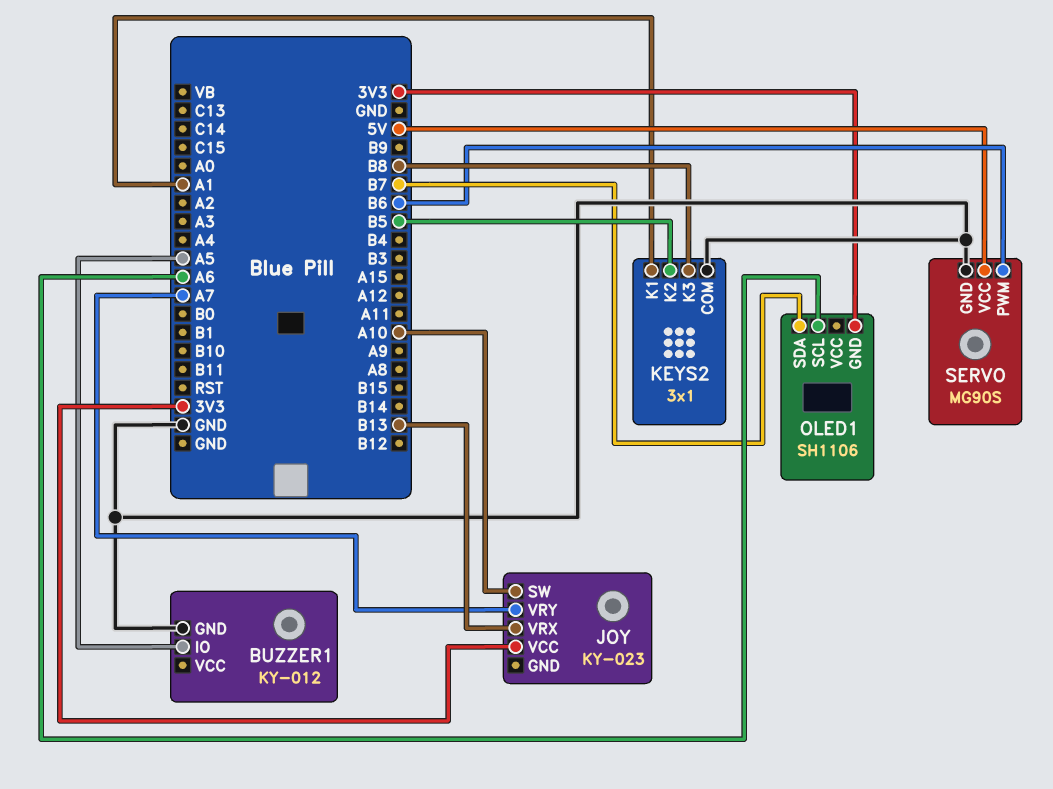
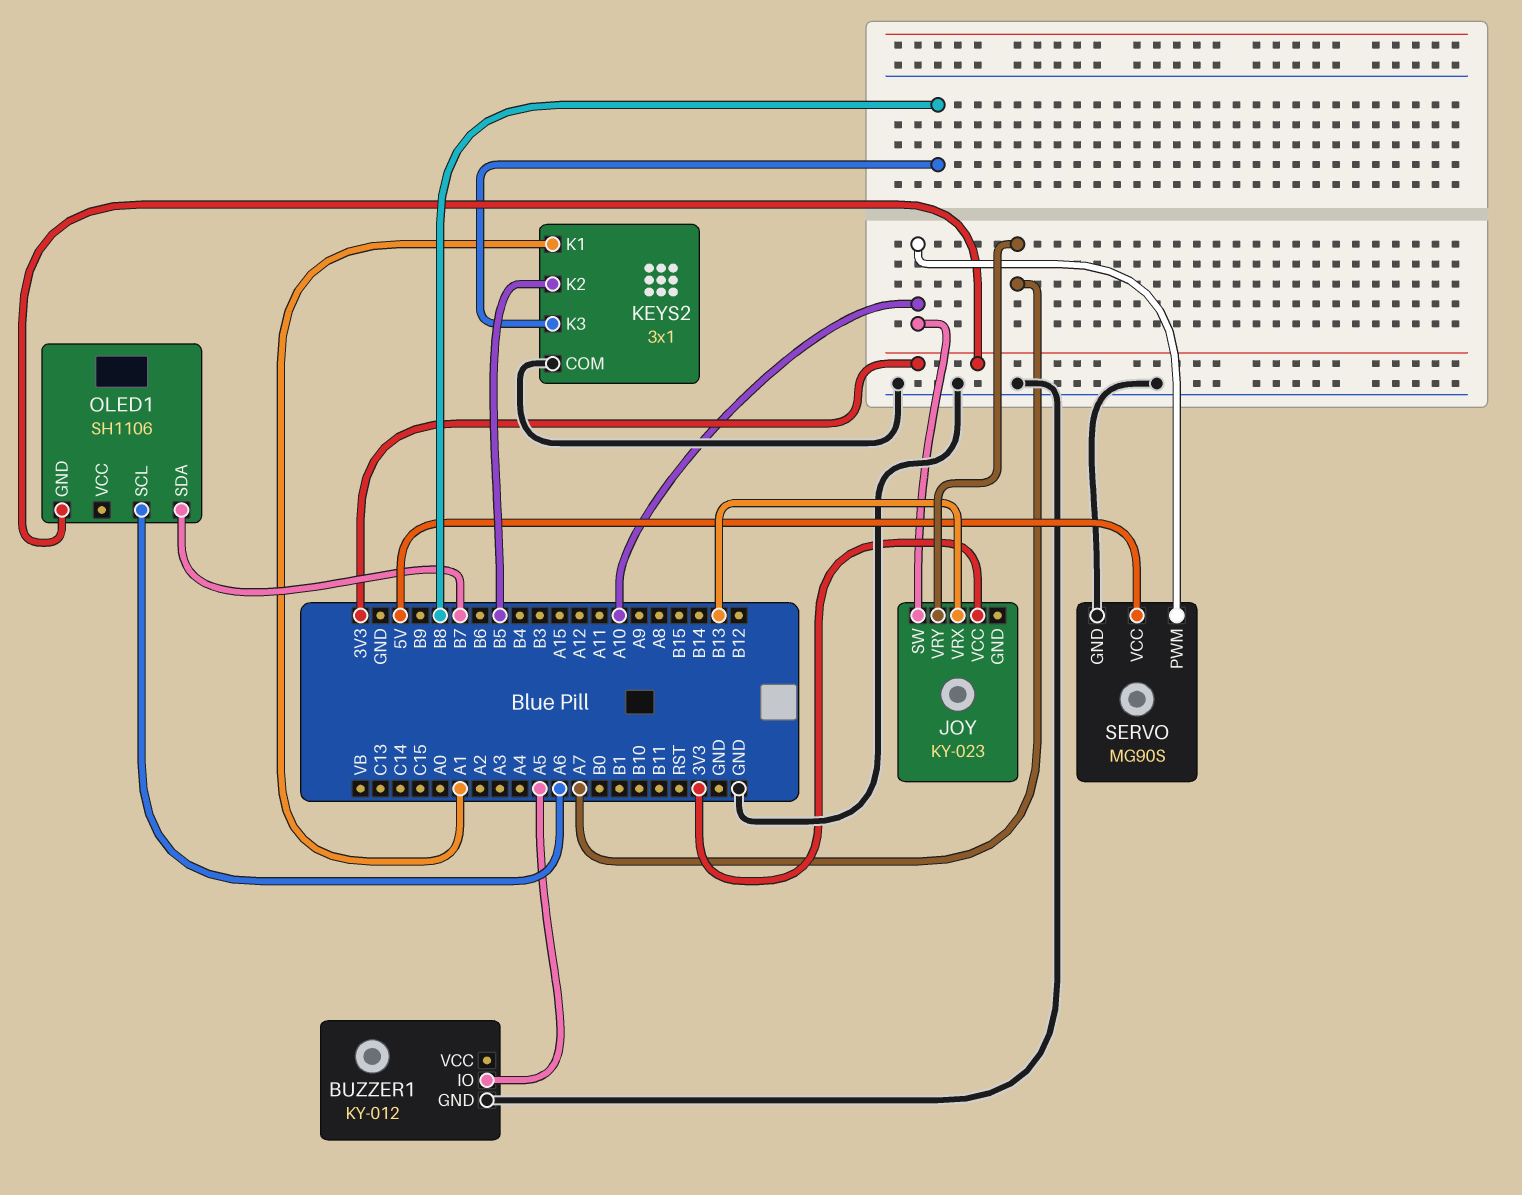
SERVO pin PWM: B6 -> A10

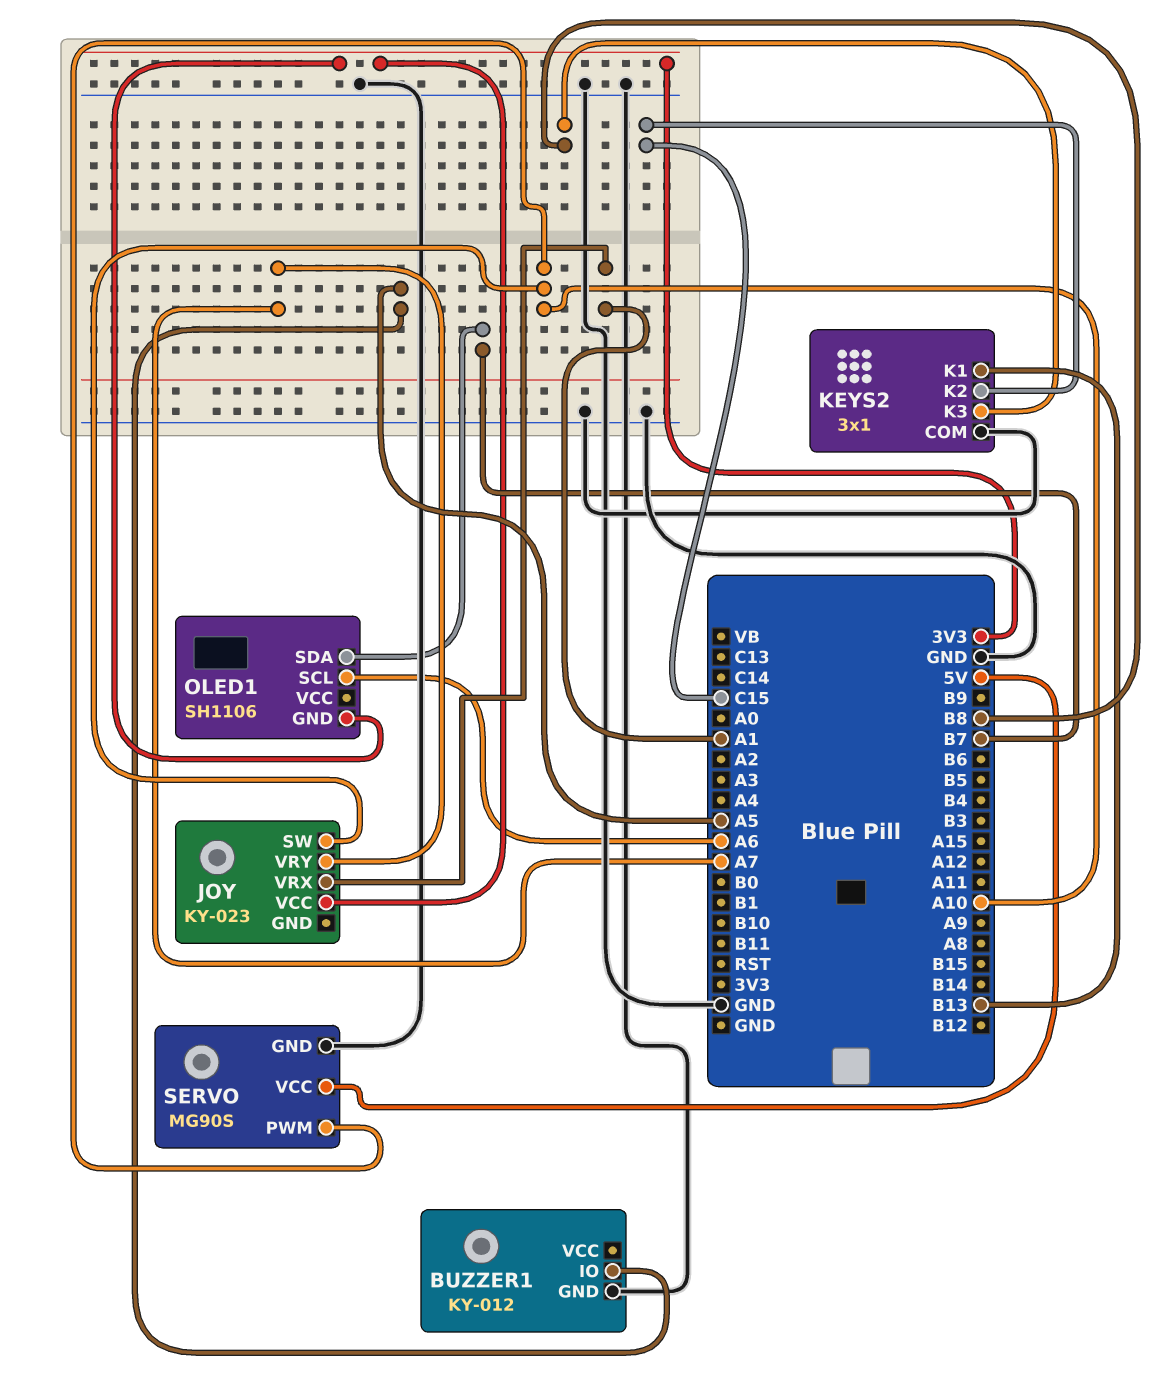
JOY pin VRX: B13 -> A1
KEYS2 pin K1: A1 -> B13
KEYS2 pin K2: B5 -> C15

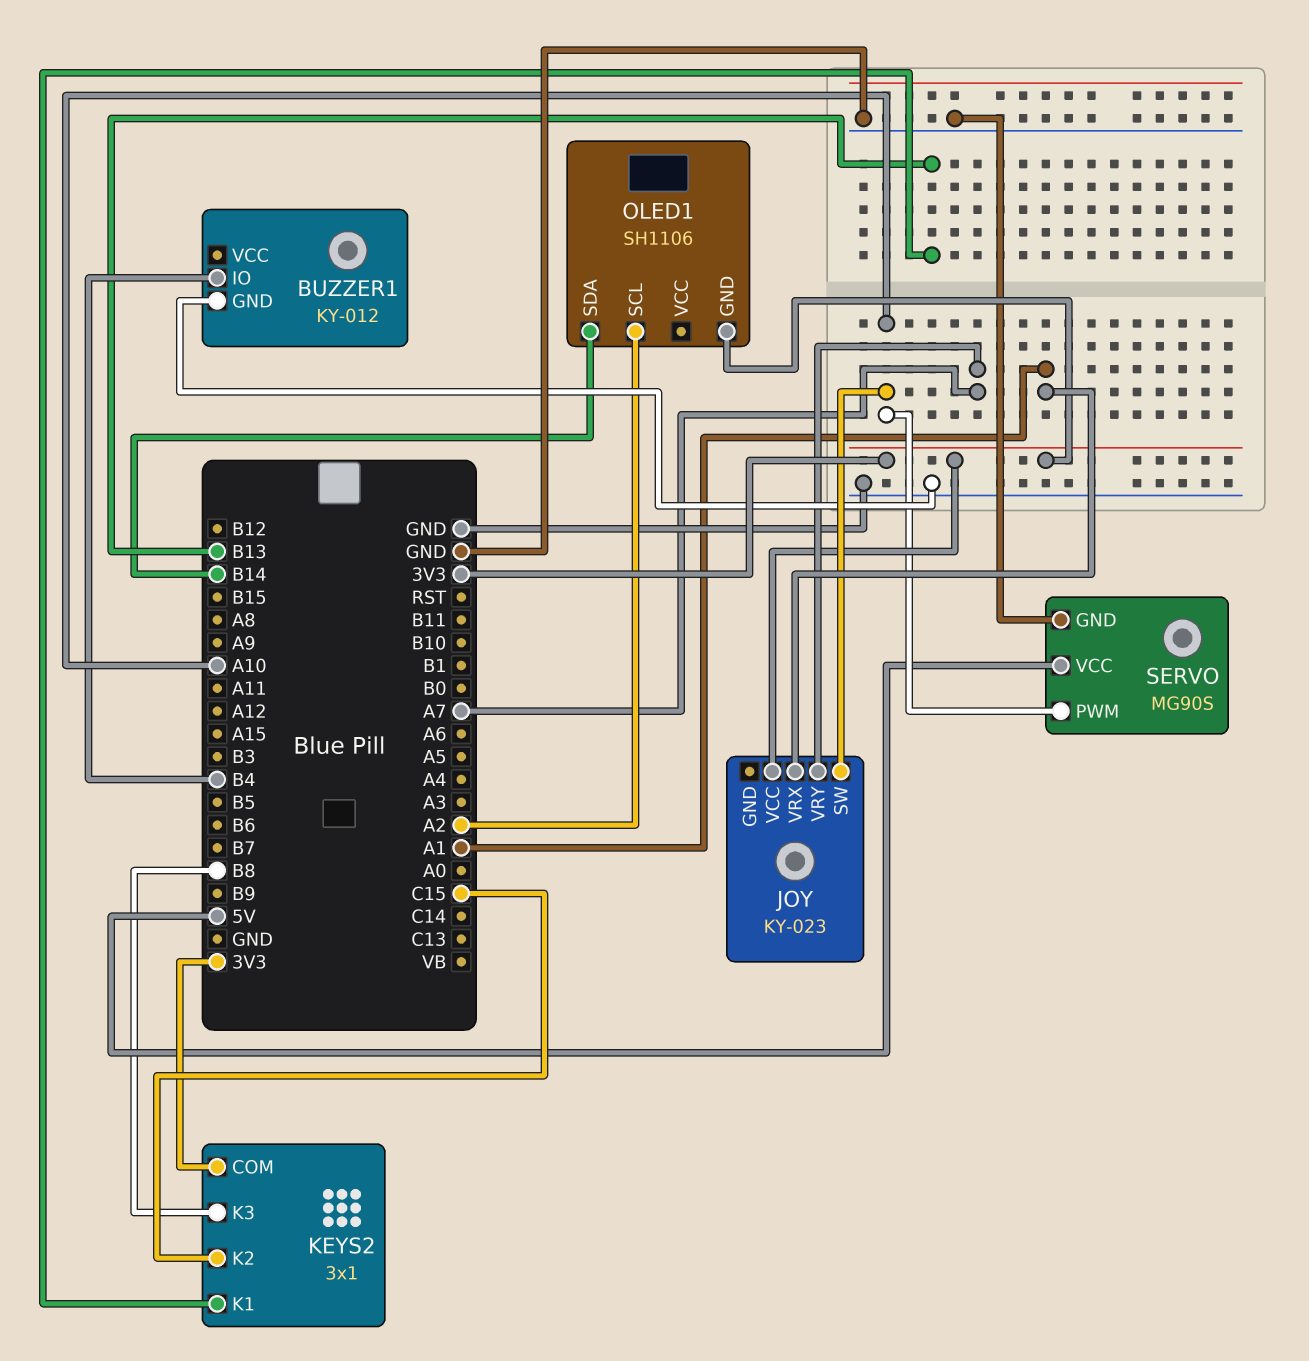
BUZZER1 pin IO: A5 -> B4
KEYS2 pin COM: GND -> 3V3
OLED1 pin SCL: A6 -> A2
OLED1 pin SDA: B7 -> B14

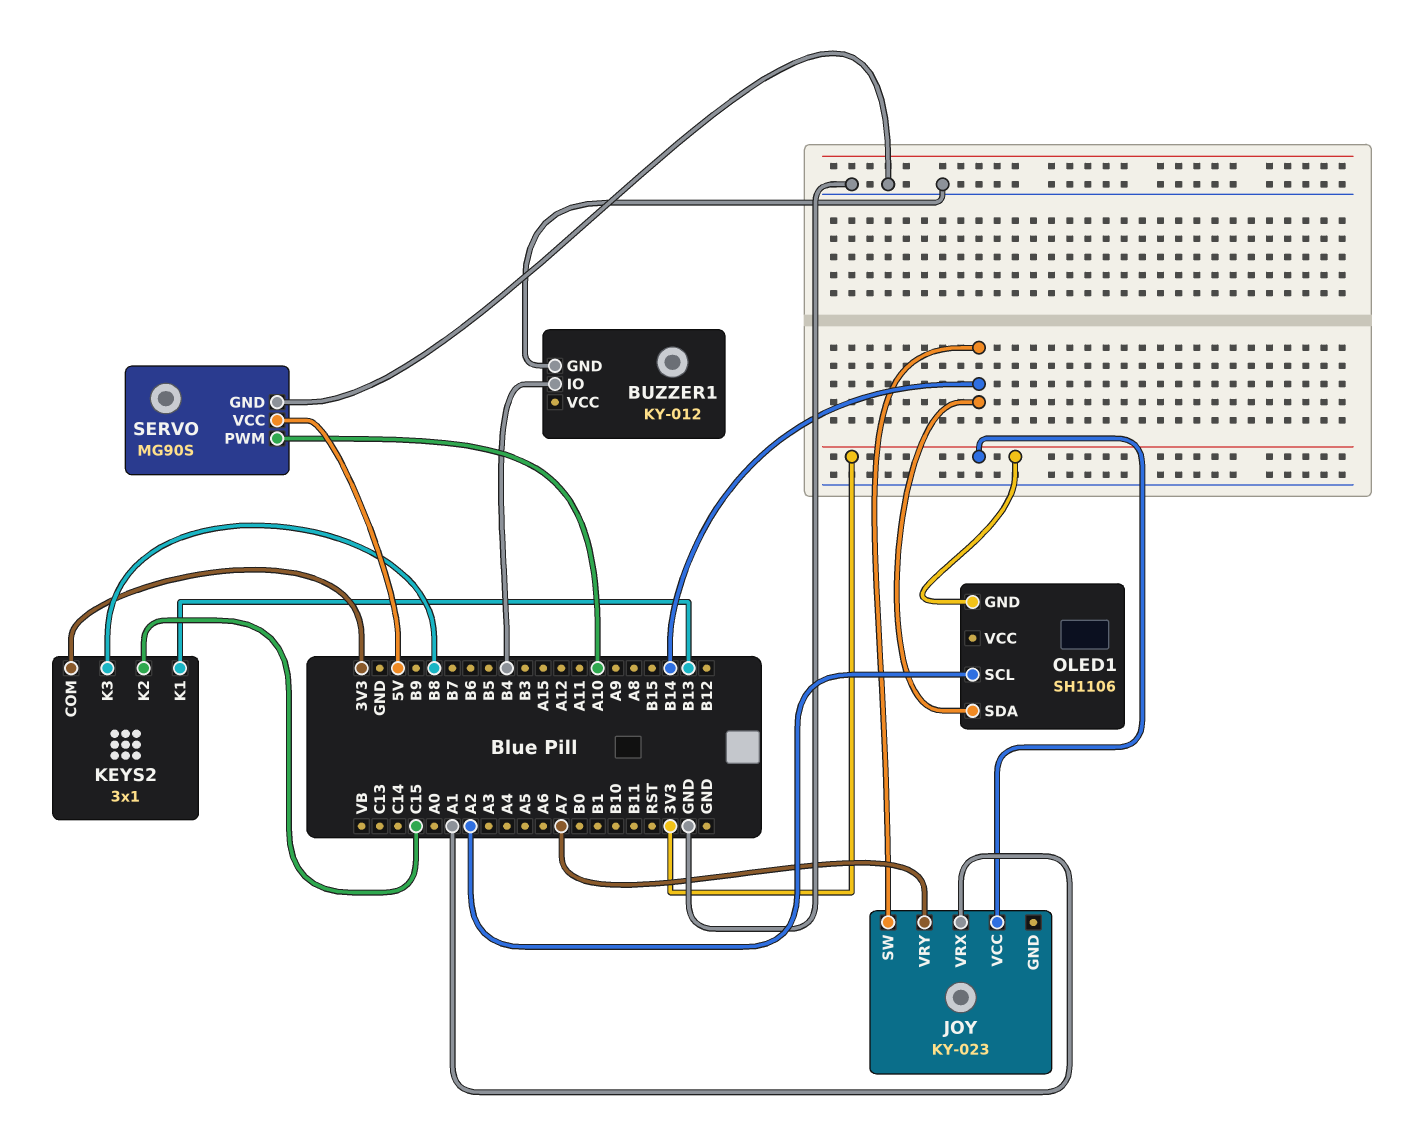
JOY pin SW: A10 -> B14

